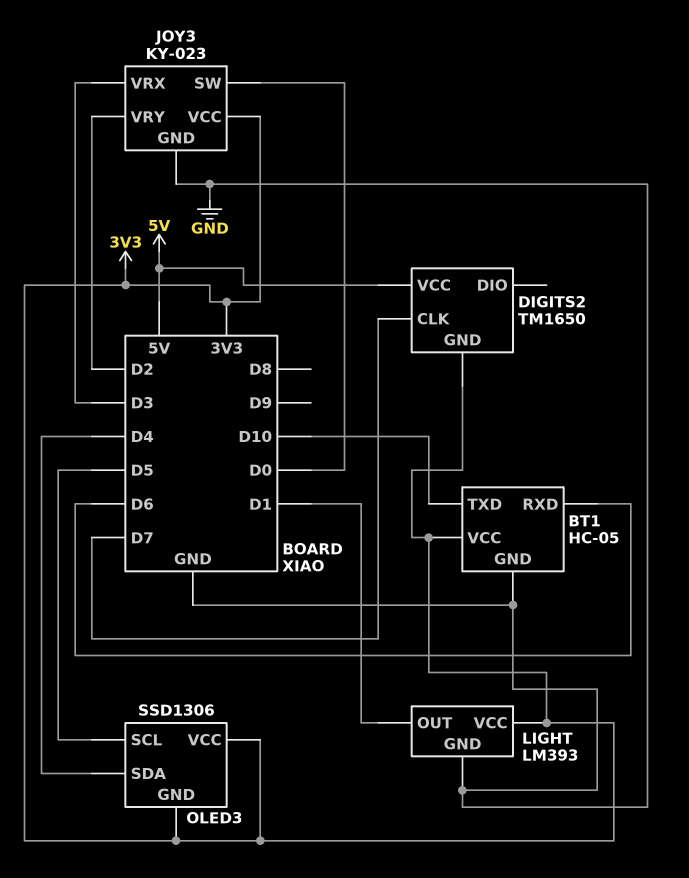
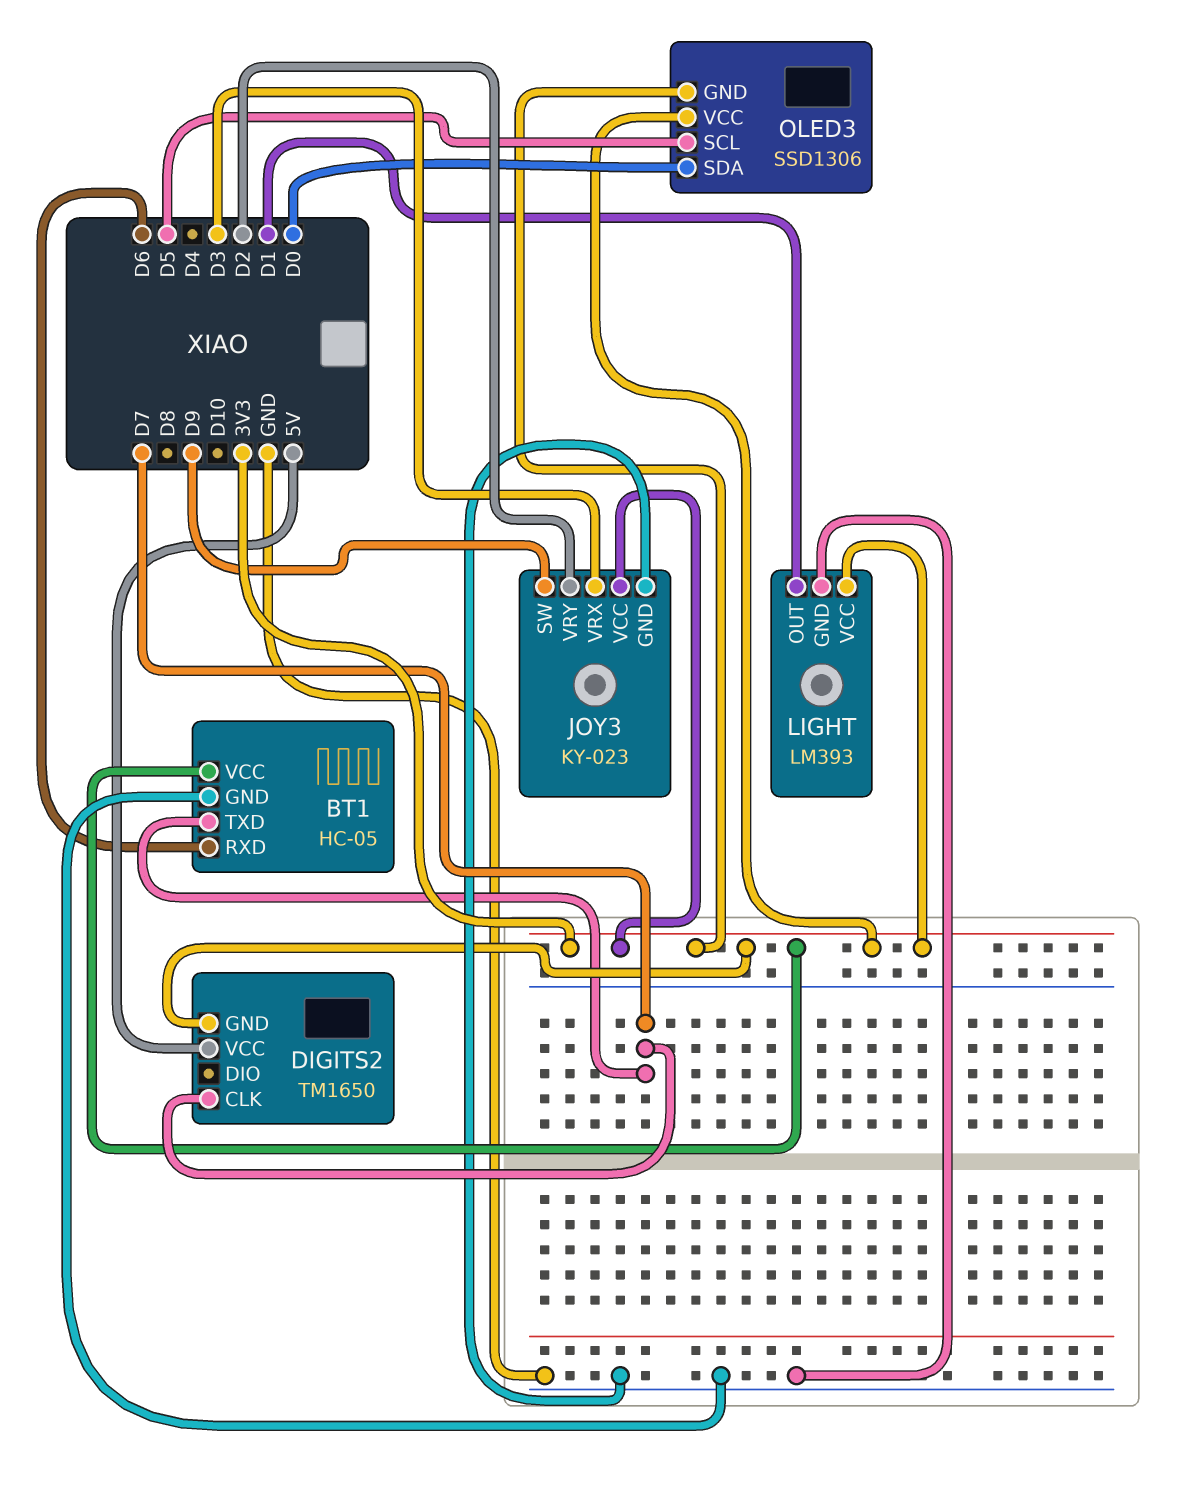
BT1 pin TXD: D10 -> D7
JOY3 pin SW: D0 -> D9
OLED3 pin SDA: D4 -> D0

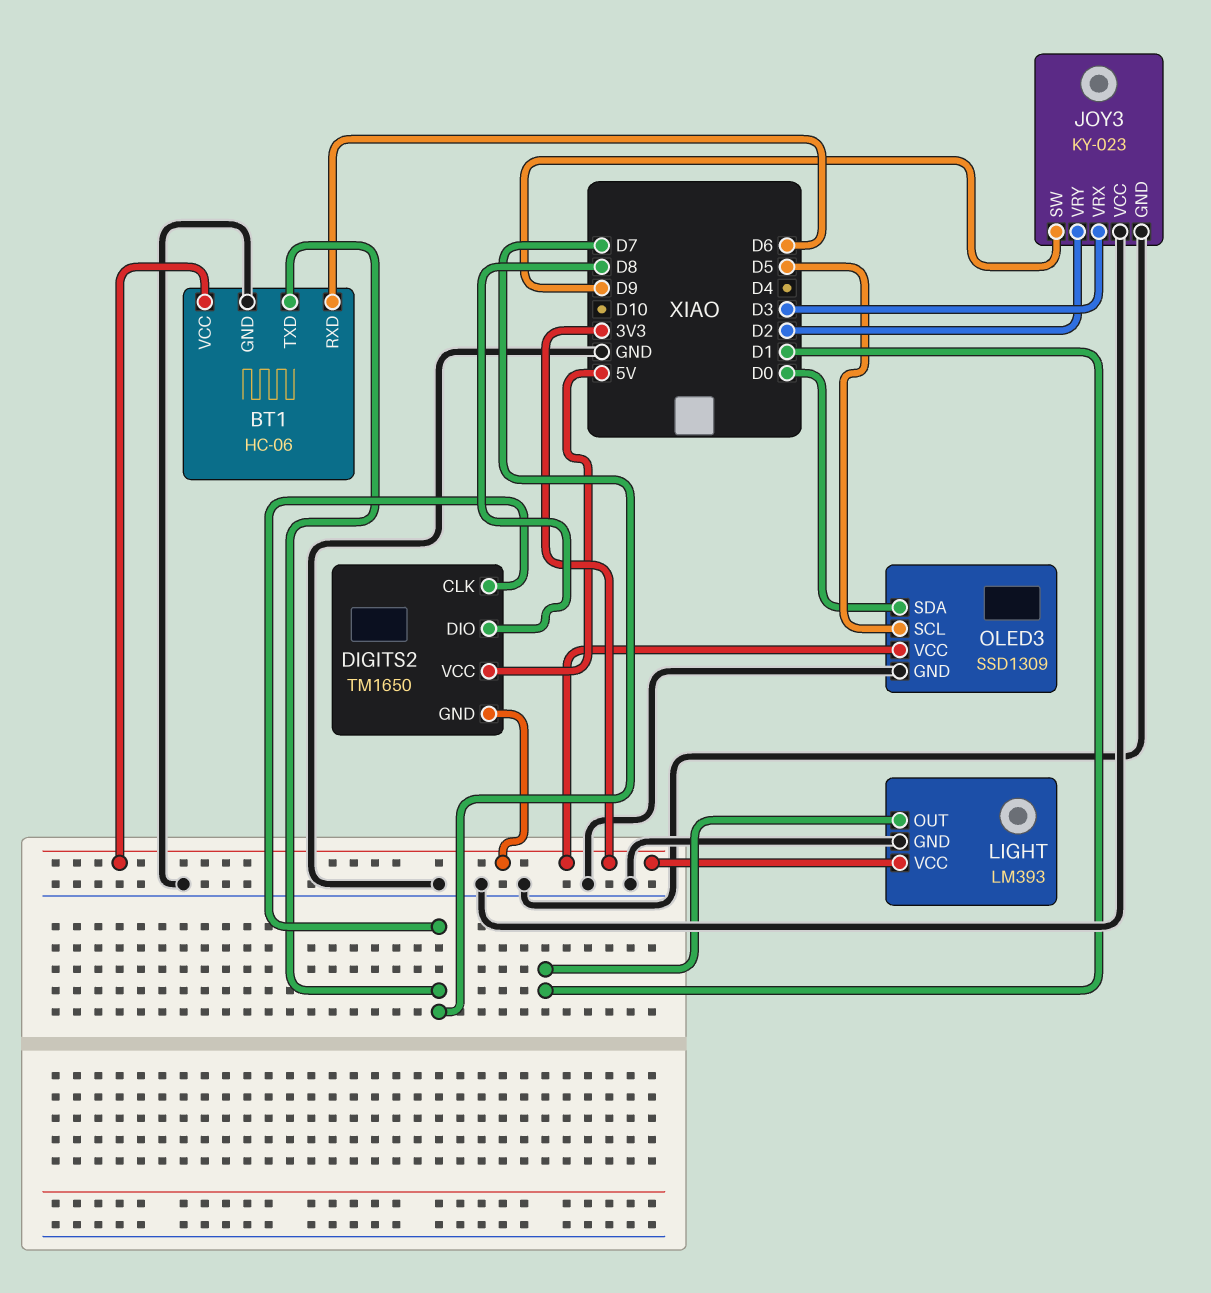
BT1: HC-05 -> HC-06
DIGITS2 pin DIO: none -> D8
JOY3 pin VCC: 3V3 -> GND
OLED3: SSD1306 -> SSD1309
OLED3 pin GND: 3V3 -> GND

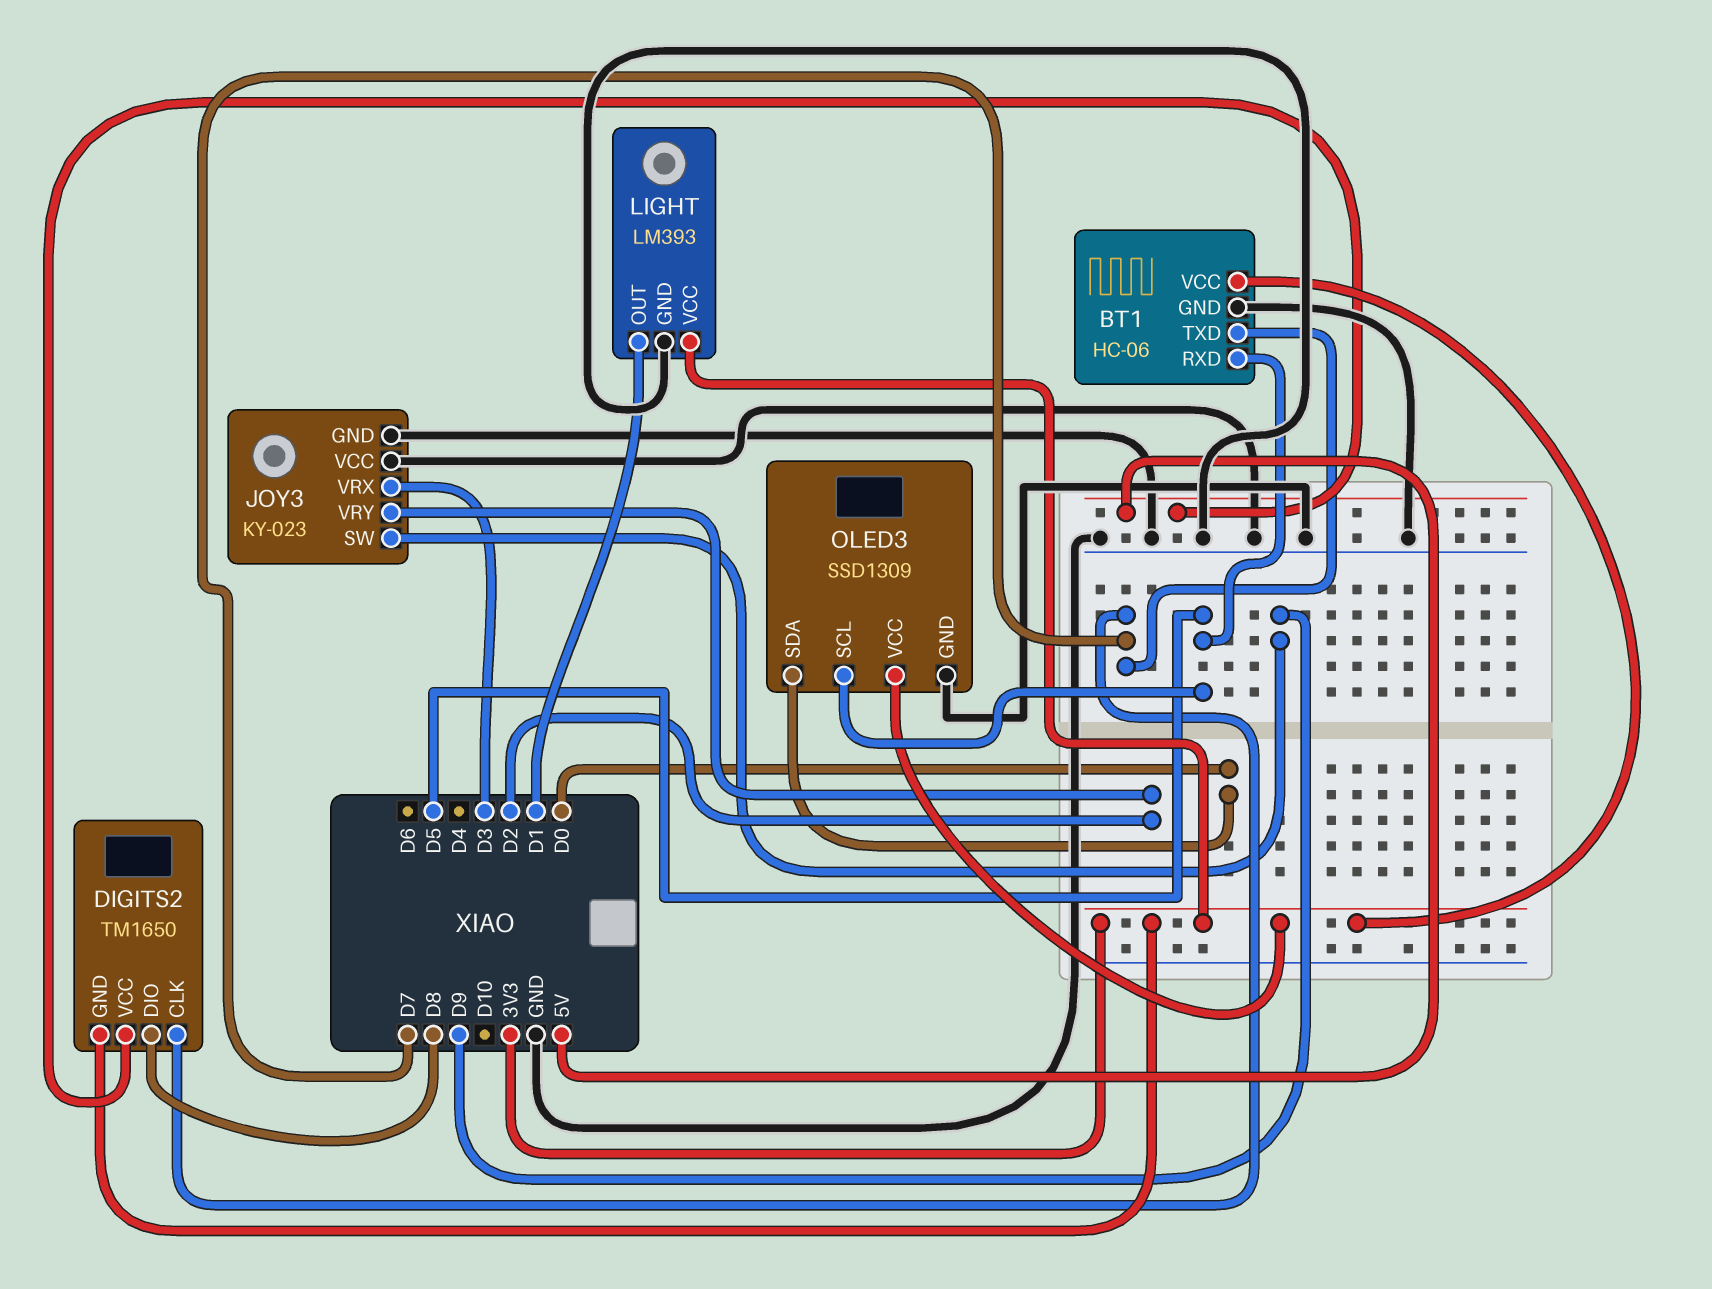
BT1 pin RXD: D6 -> D5

